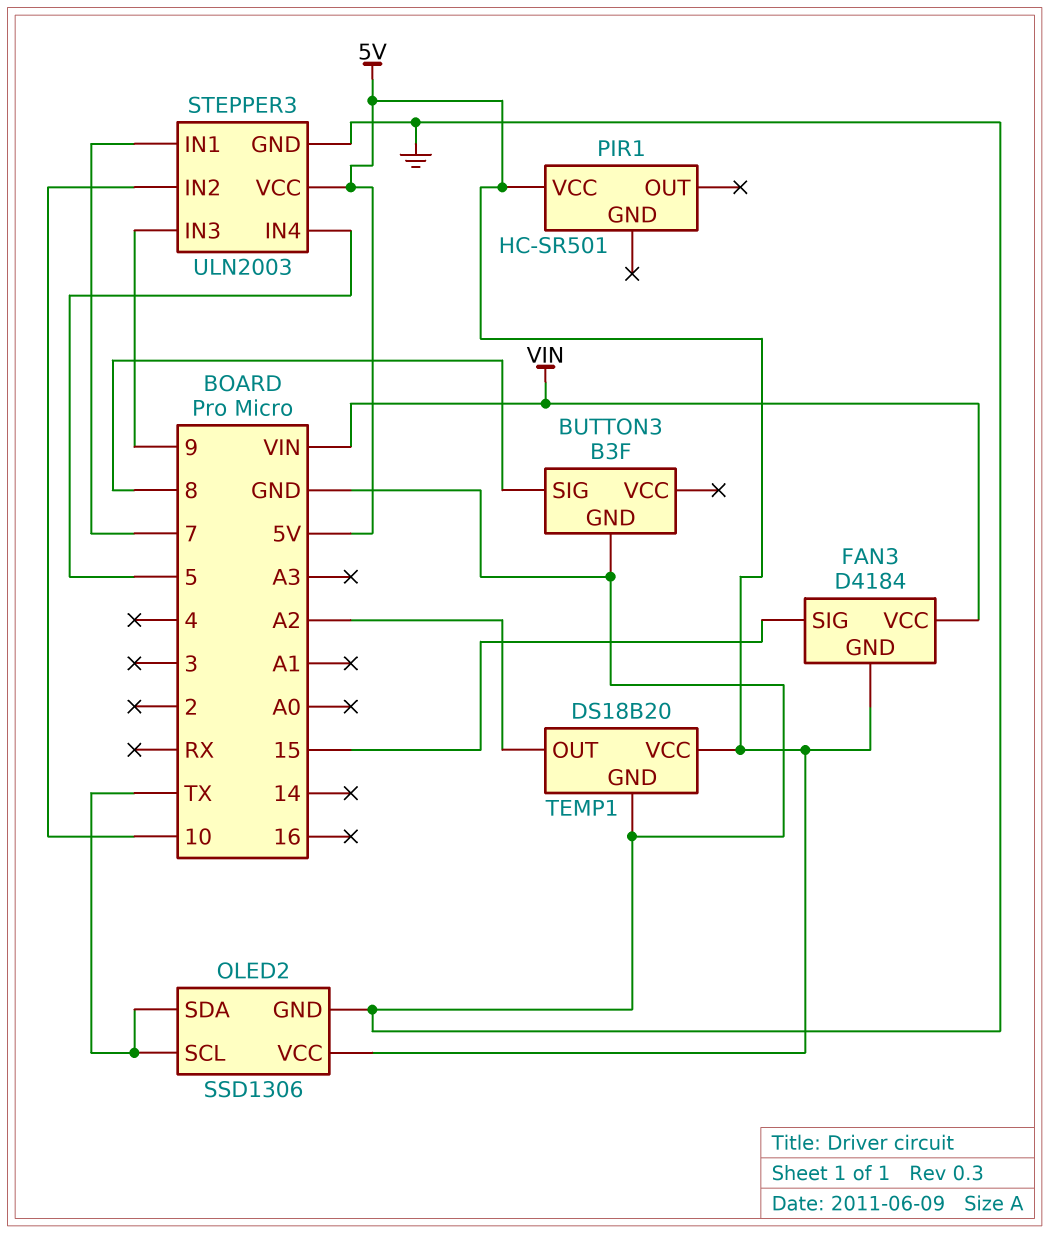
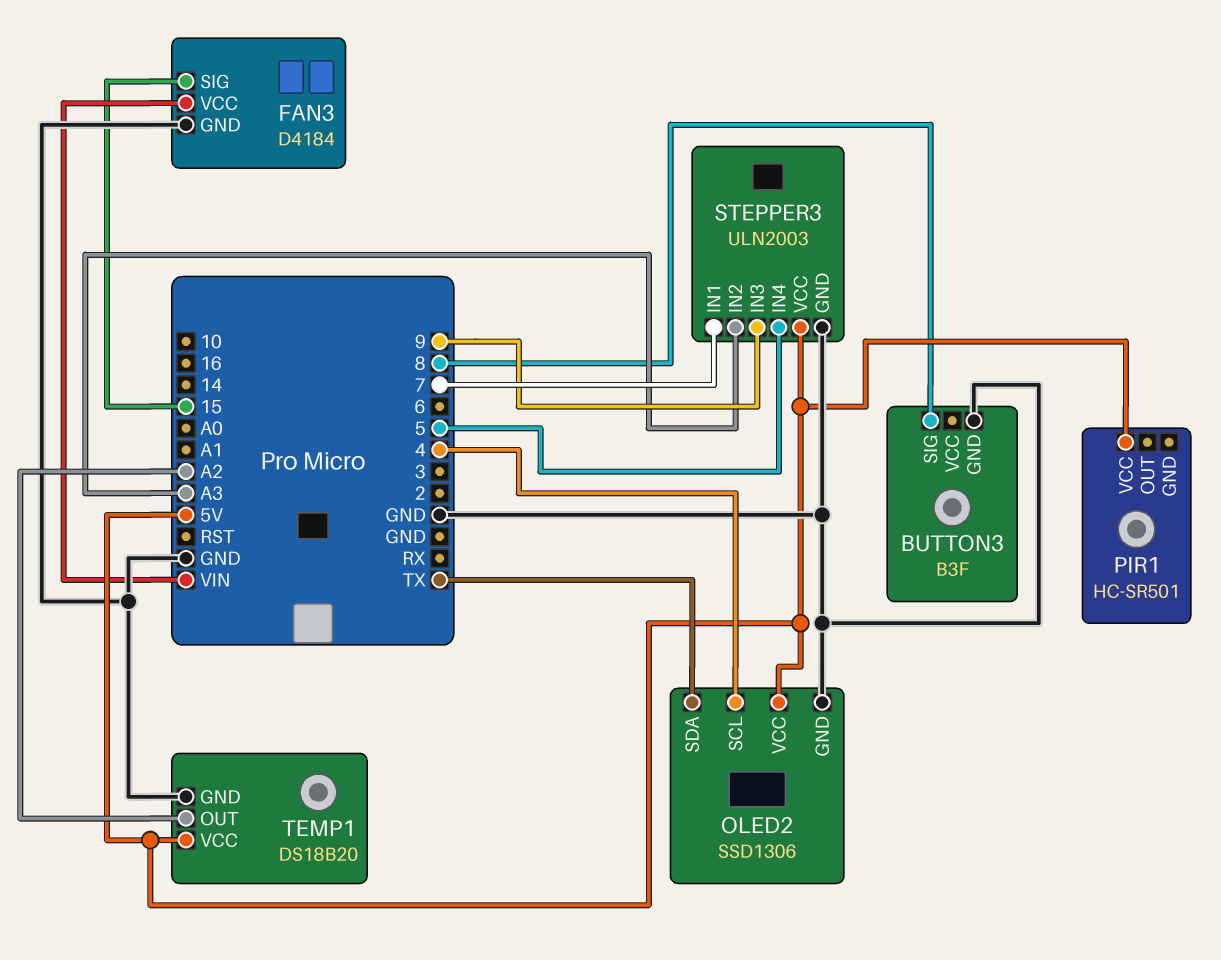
FAN3 pin GND: 5V -> GND
OLED2 pin SCL: TX -> 4
STEPPER3 pin IN2: 10 -> A3

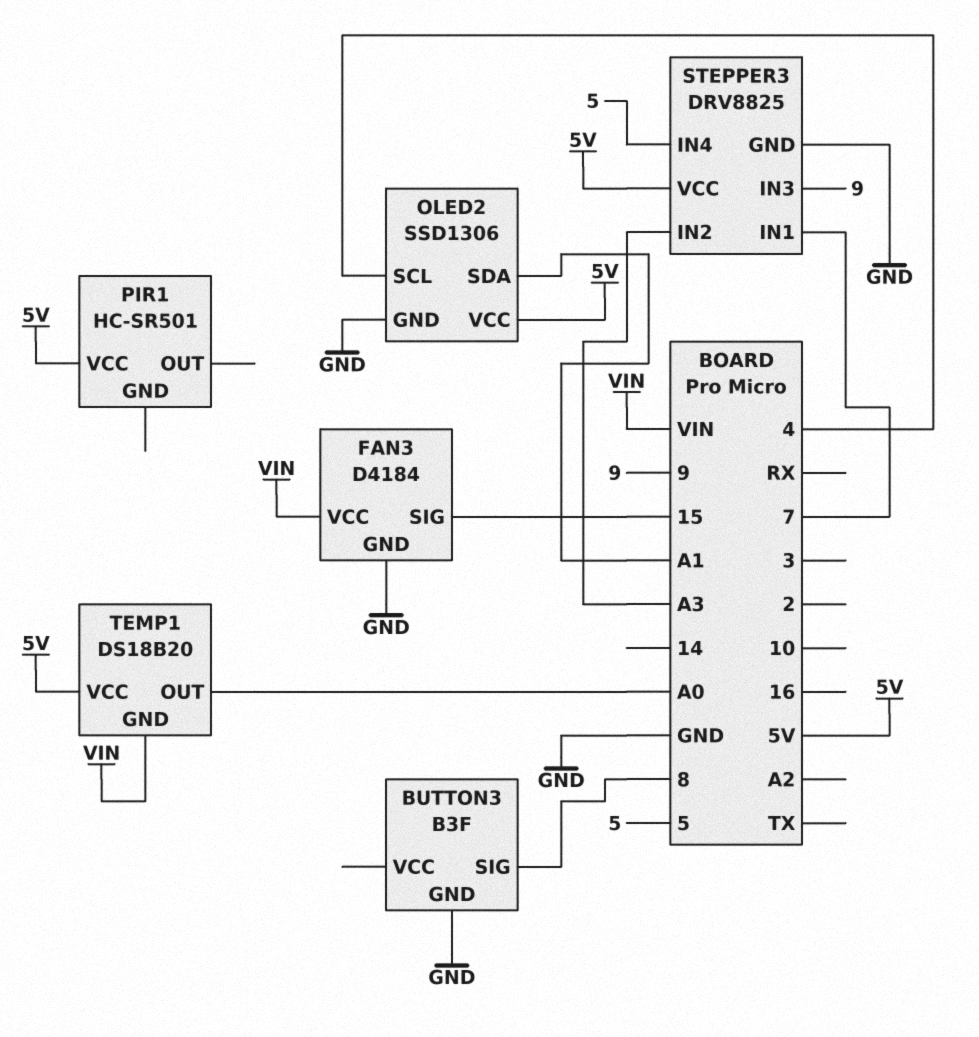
OLED2 pin SDA: TX -> A1
STEPPER3: ULN2003 -> DRV8825
TEMP1 pin GND: GND -> VIN
TEMP1 pin OUT: A2 -> A0

